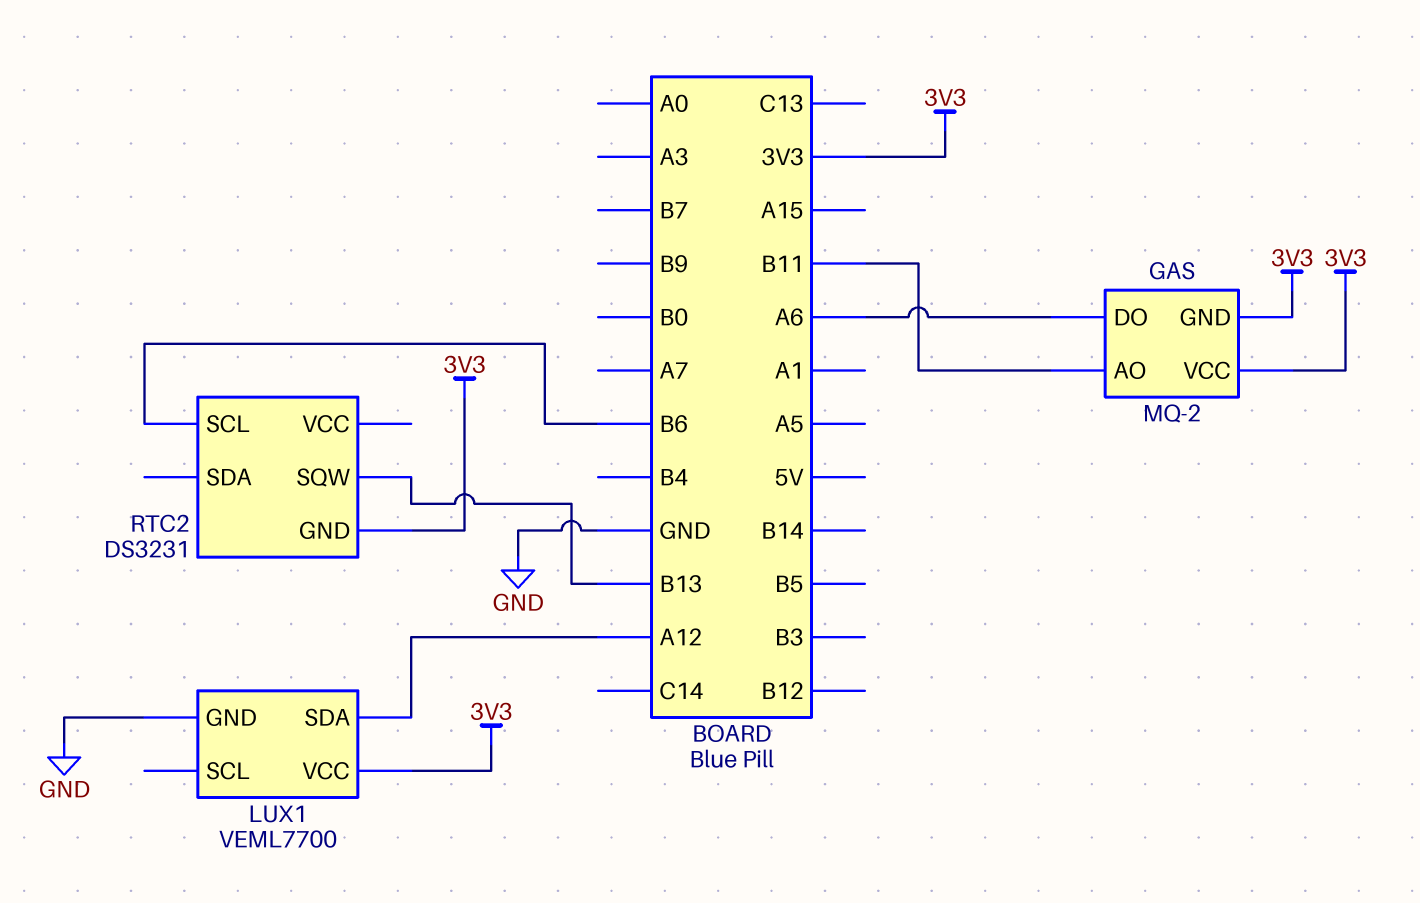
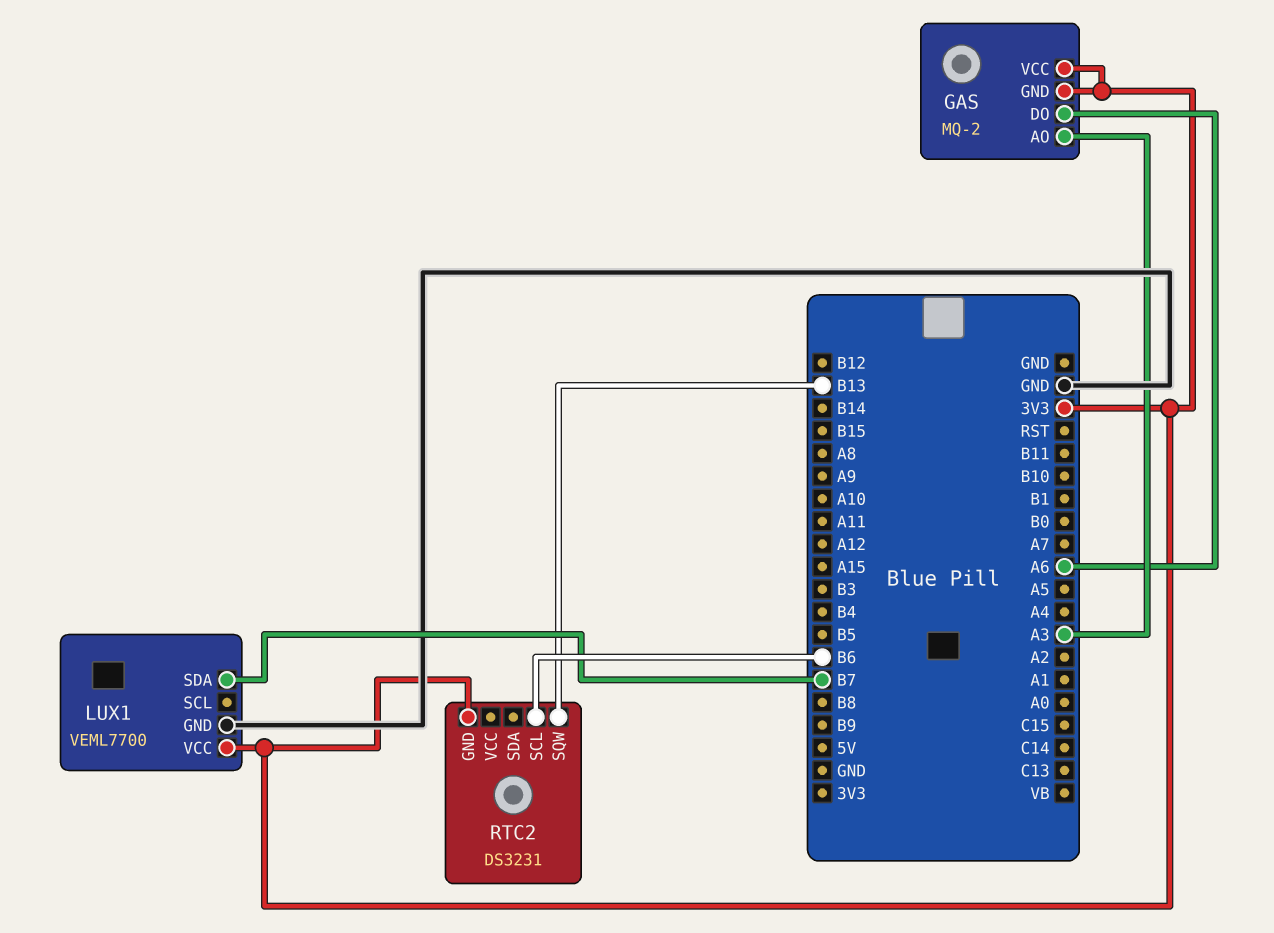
GAS pin AO: B11 -> A3
LUX1 pin SDA: A12 -> B7

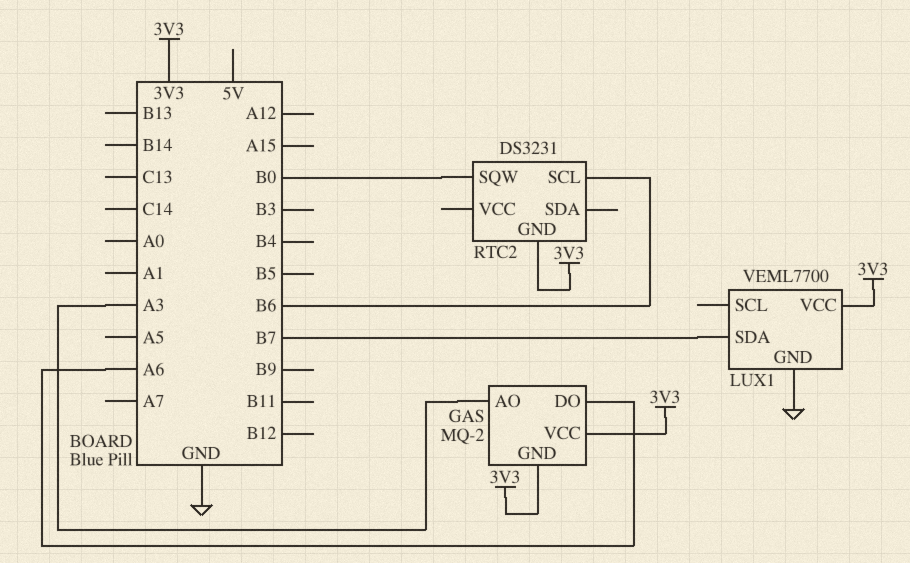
RTC2 pin SQW: B13 -> B0

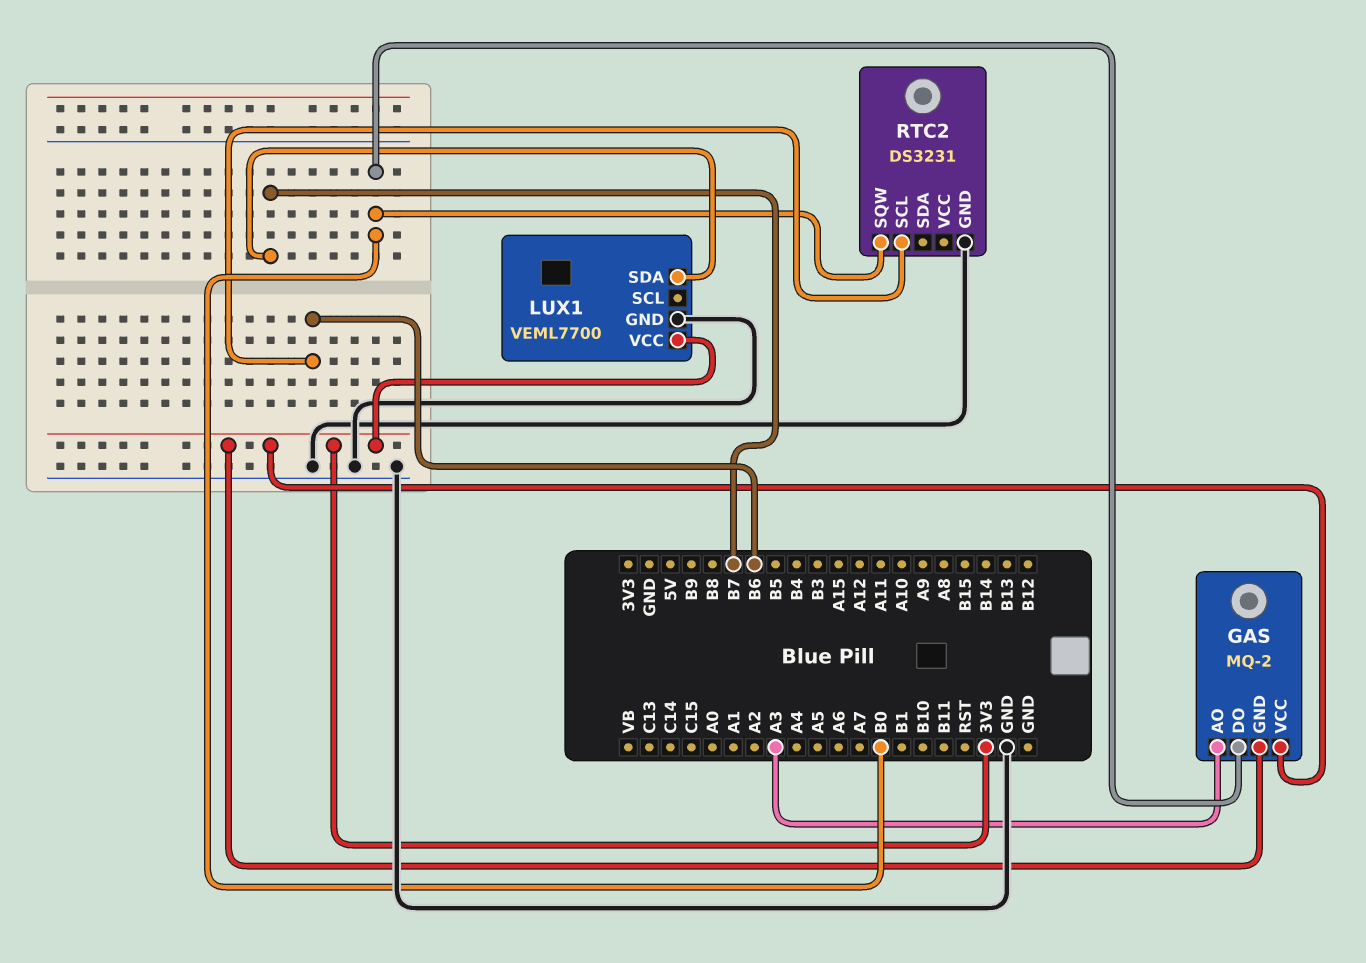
GAS pin DO: A6 -> B0
RTC2 pin GND: 3V3 -> GND

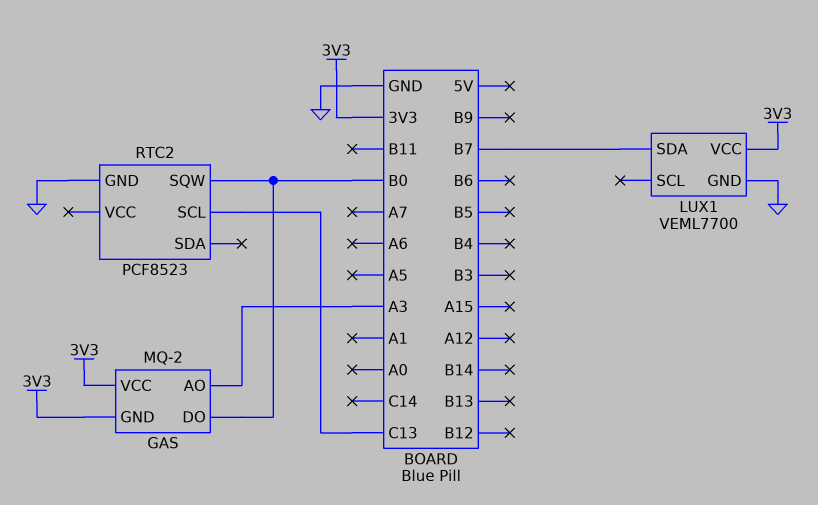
RTC2: DS3231 -> PCF8523
RTC2 pin SCL: B6 -> C13

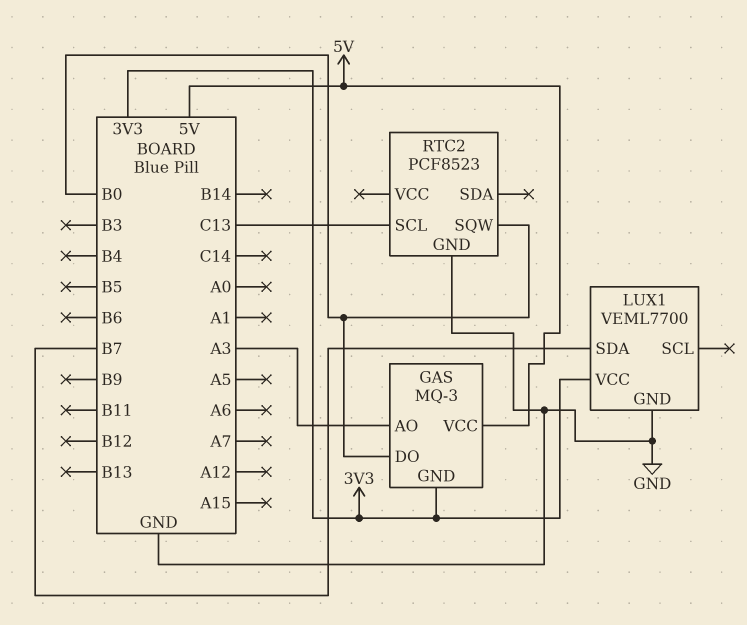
GAS: MQ-2 -> MQ-3
GAS pin VCC: 3V3 -> 5V

